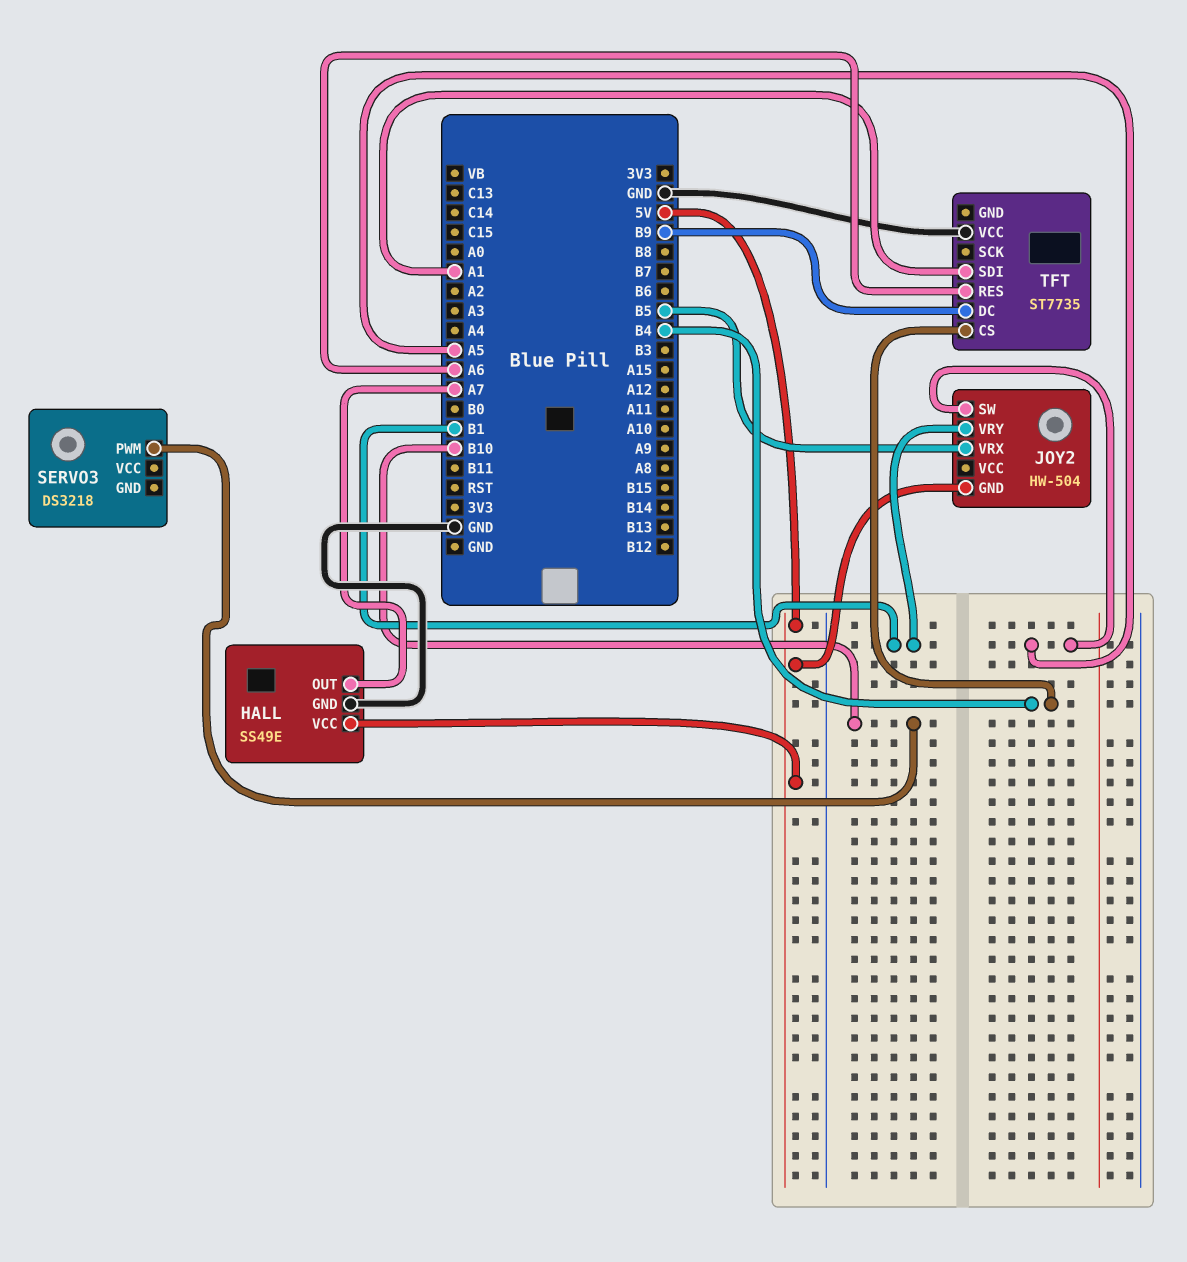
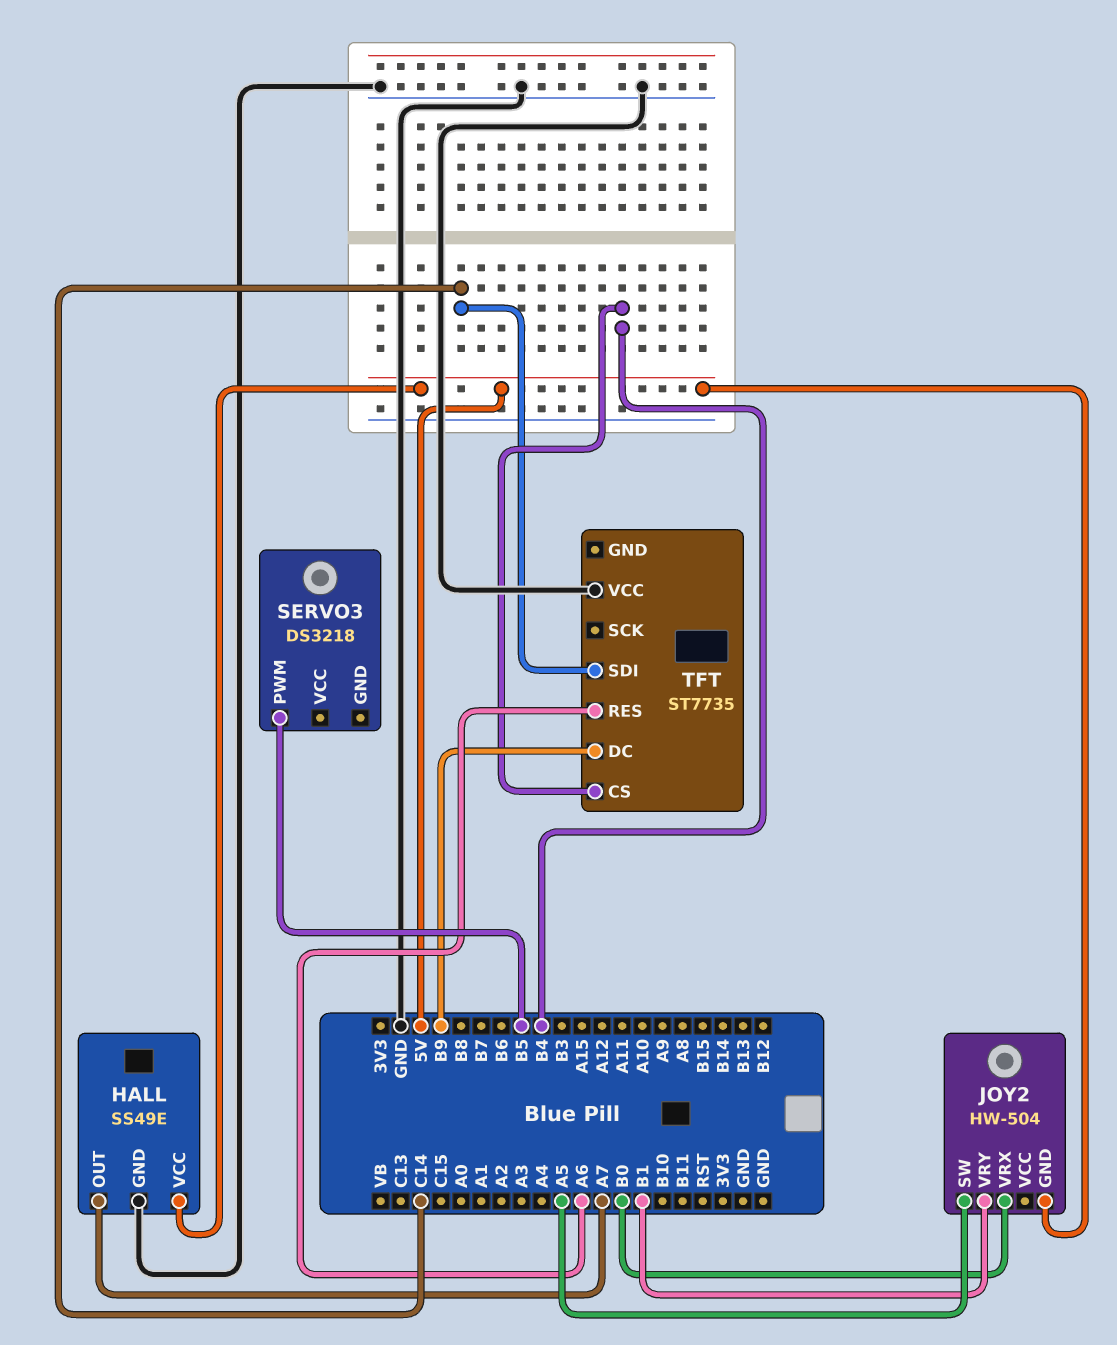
JOY2 pin VRX: B5 -> B0
SERVO3 pin PWM: B10 -> B5
TFT pin SDI: A1 -> C14

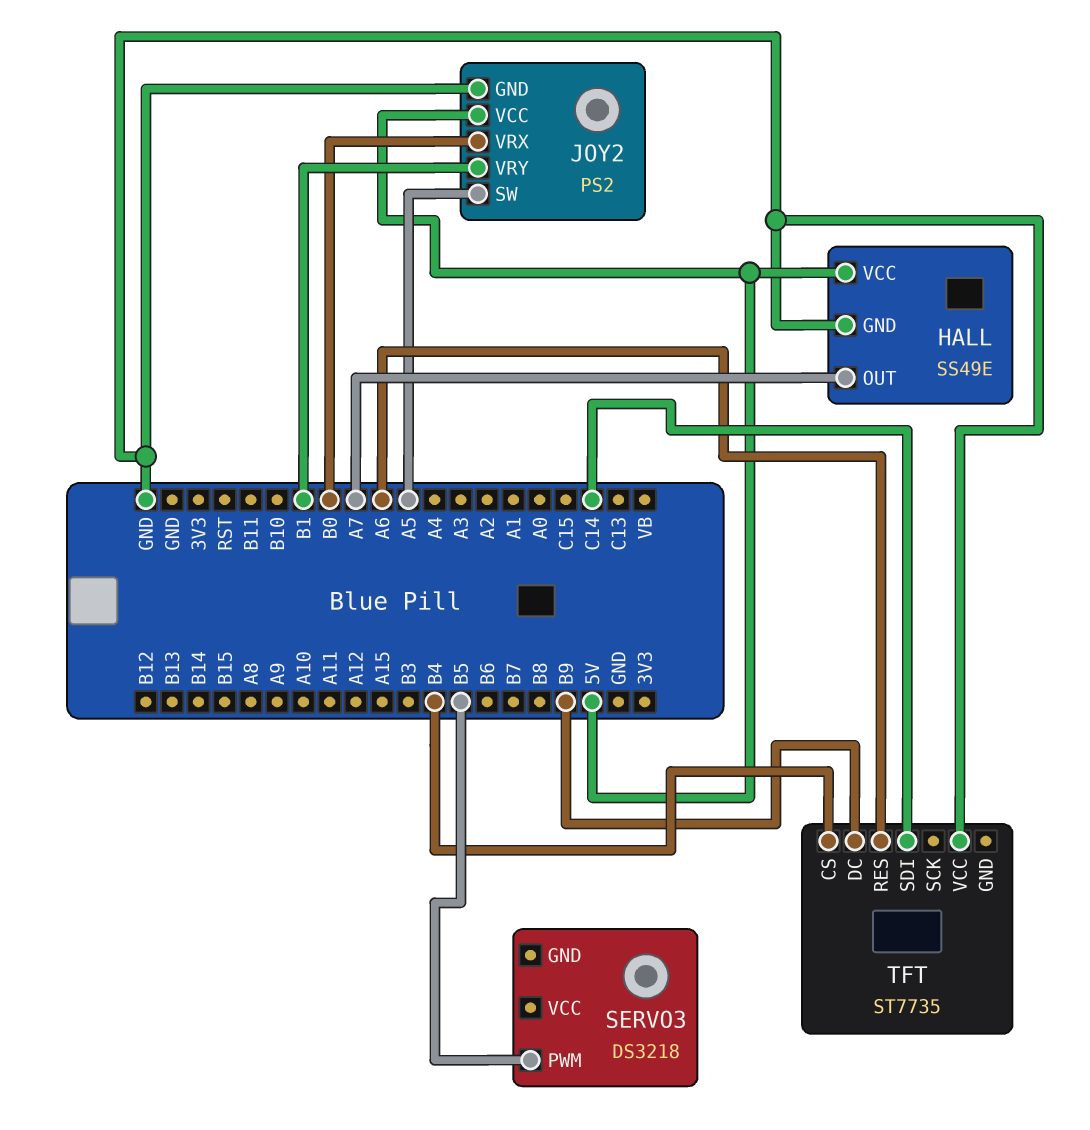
JOY2: HW-504 -> PS2
JOY2 pin GND: 5V -> GND
JOY2 pin VCC: none -> 5V

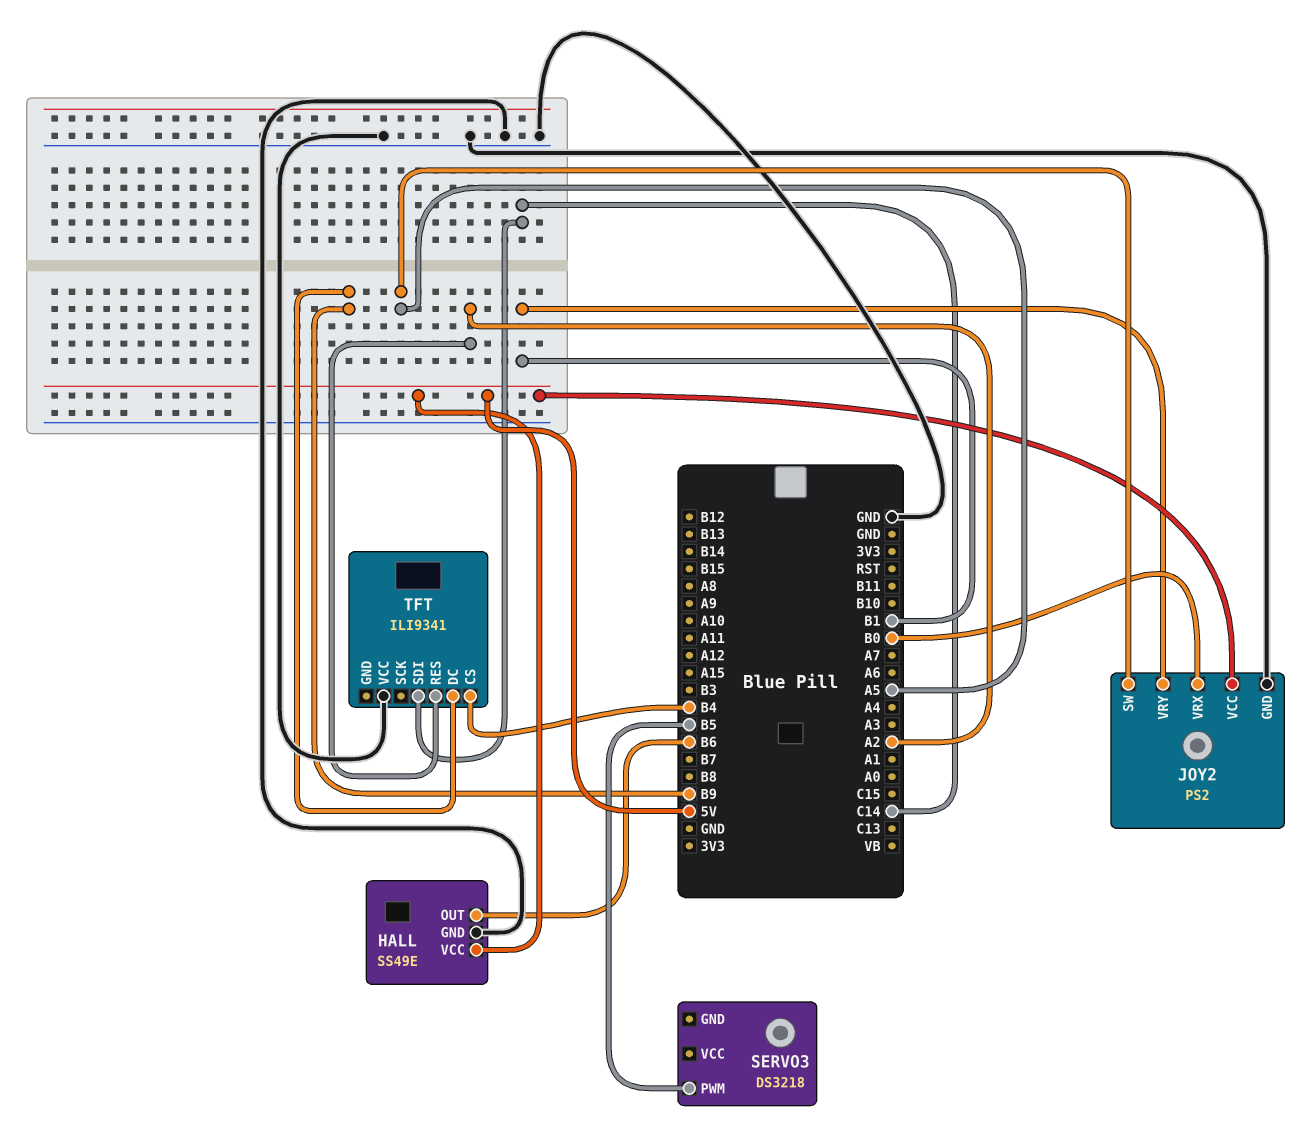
HALL pin OUT: A7 -> B6
TFT: ST7735 -> ILI9341
TFT pin RES: A6 -> A2

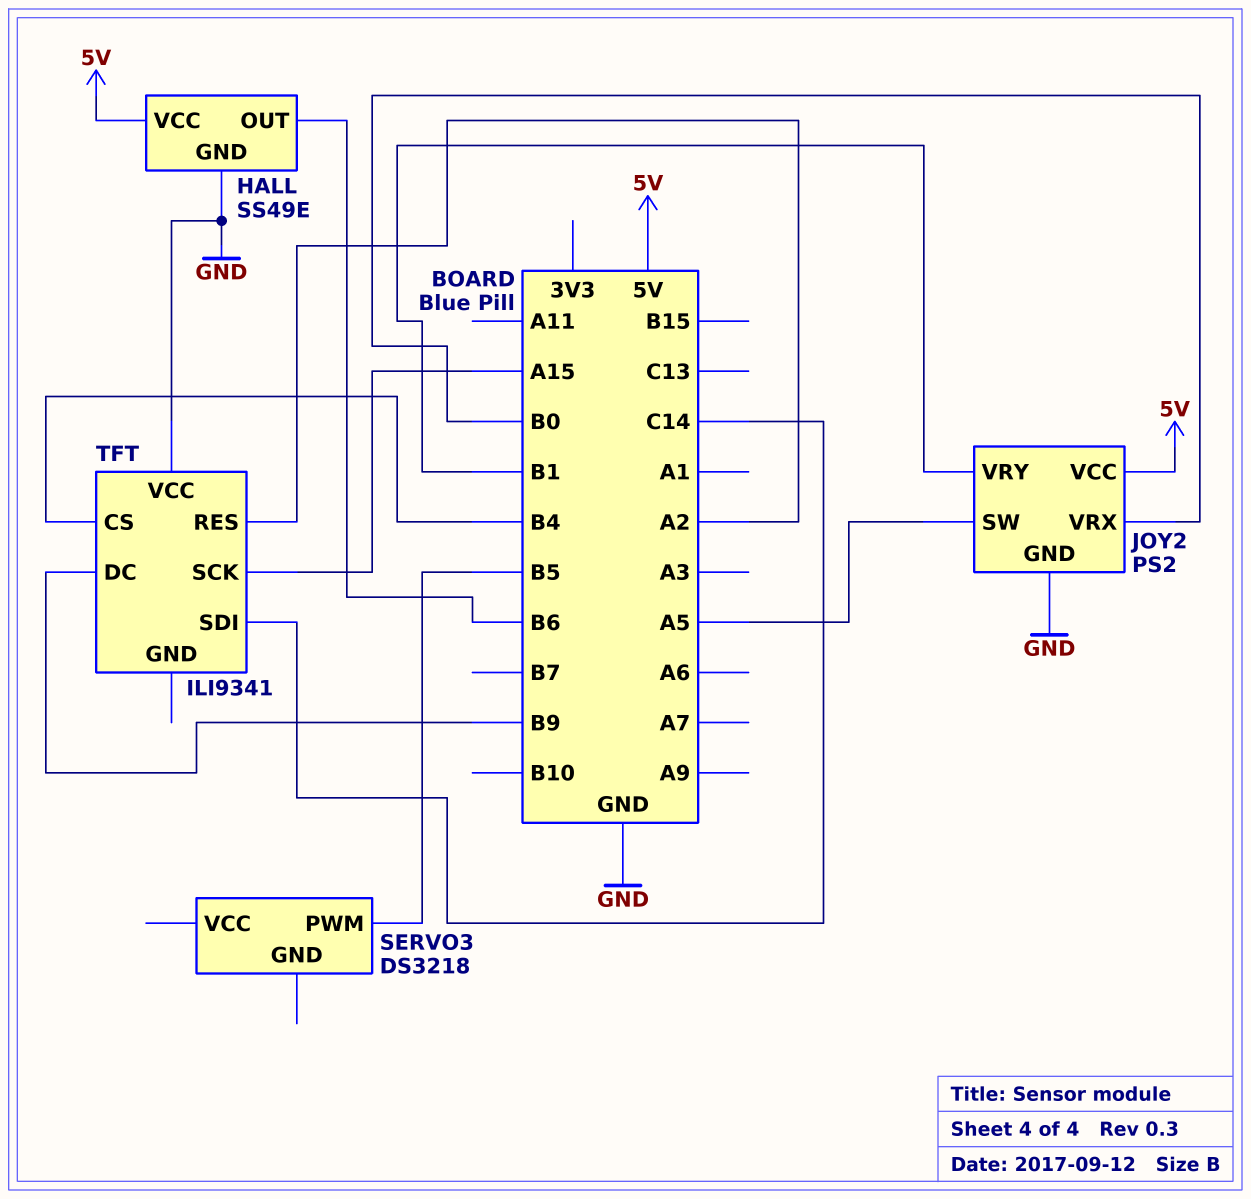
TFT pin SCK: none -> A15

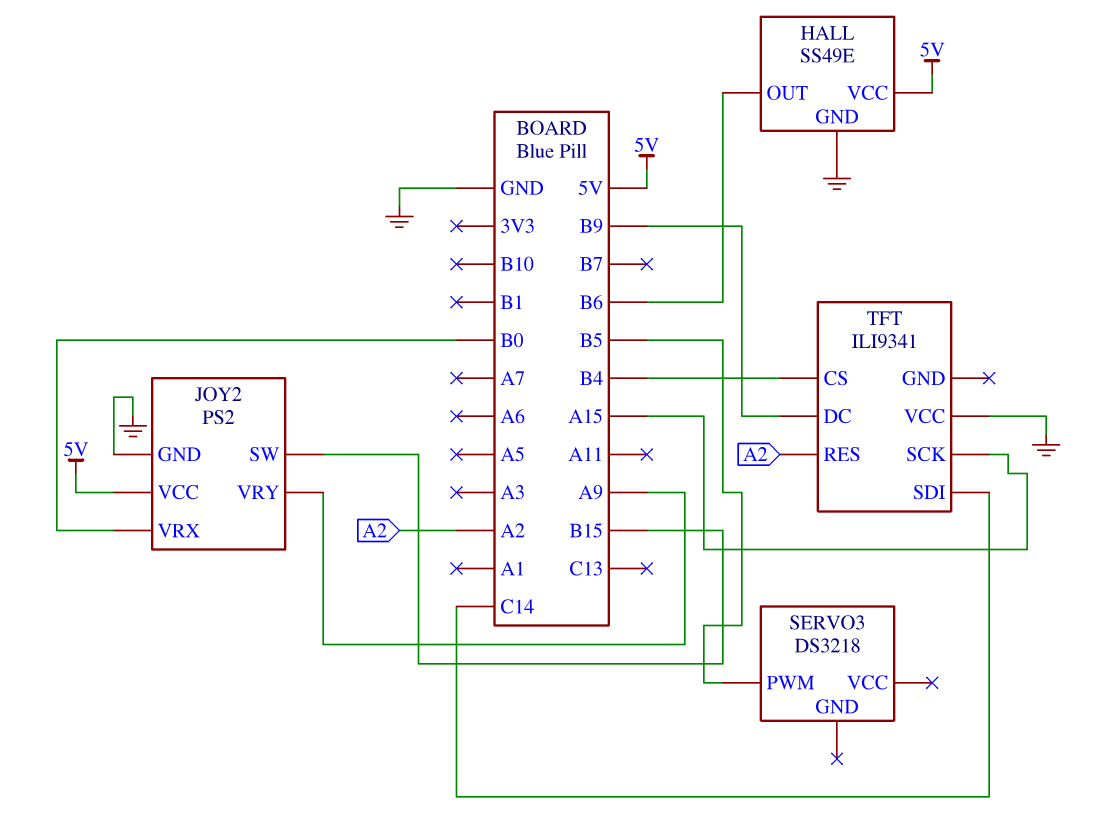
JOY2 pin SW: A5 -> B15
JOY2 pin VRY: B1 -> A9

